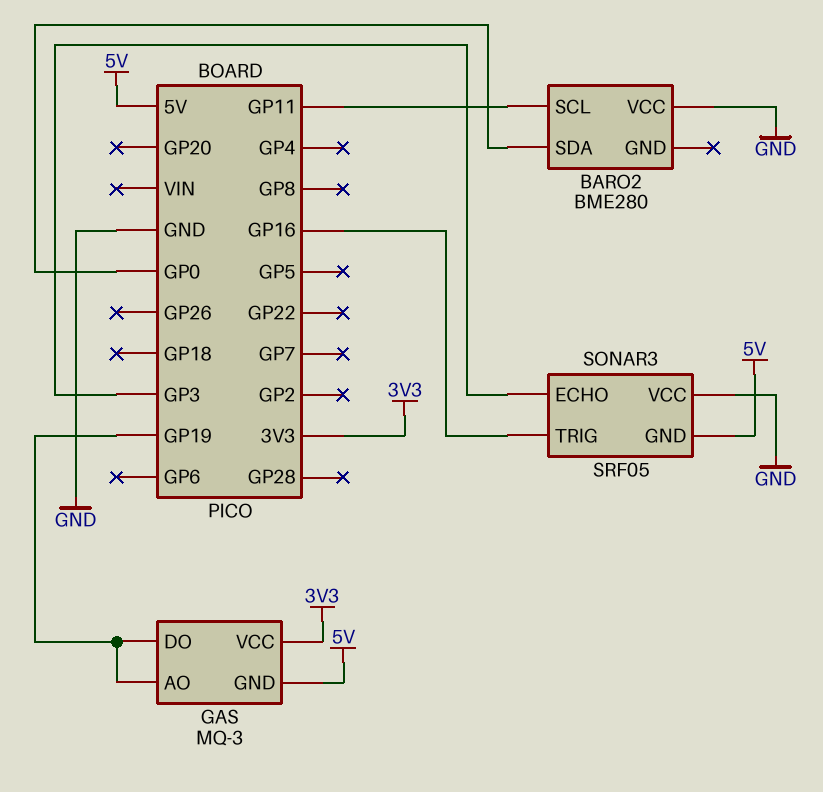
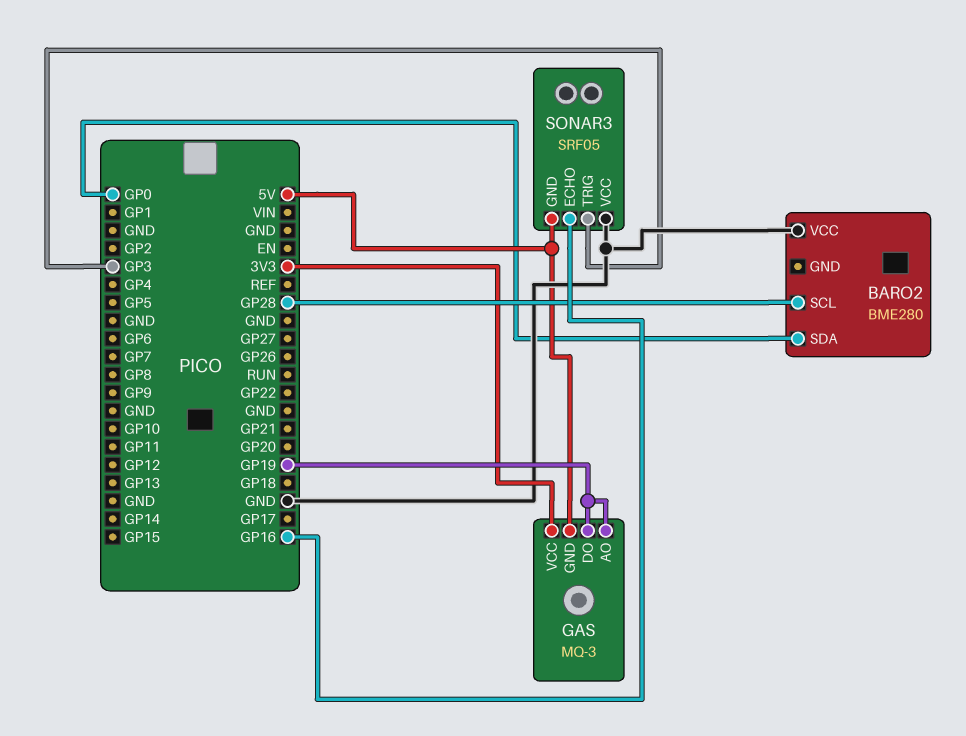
BARO2 pin SCL: GP11 -> GP28
SONAR3 pin ECHO: GP3 -> GP16
SONAR3 pin TRIG: GP16 -> GP3

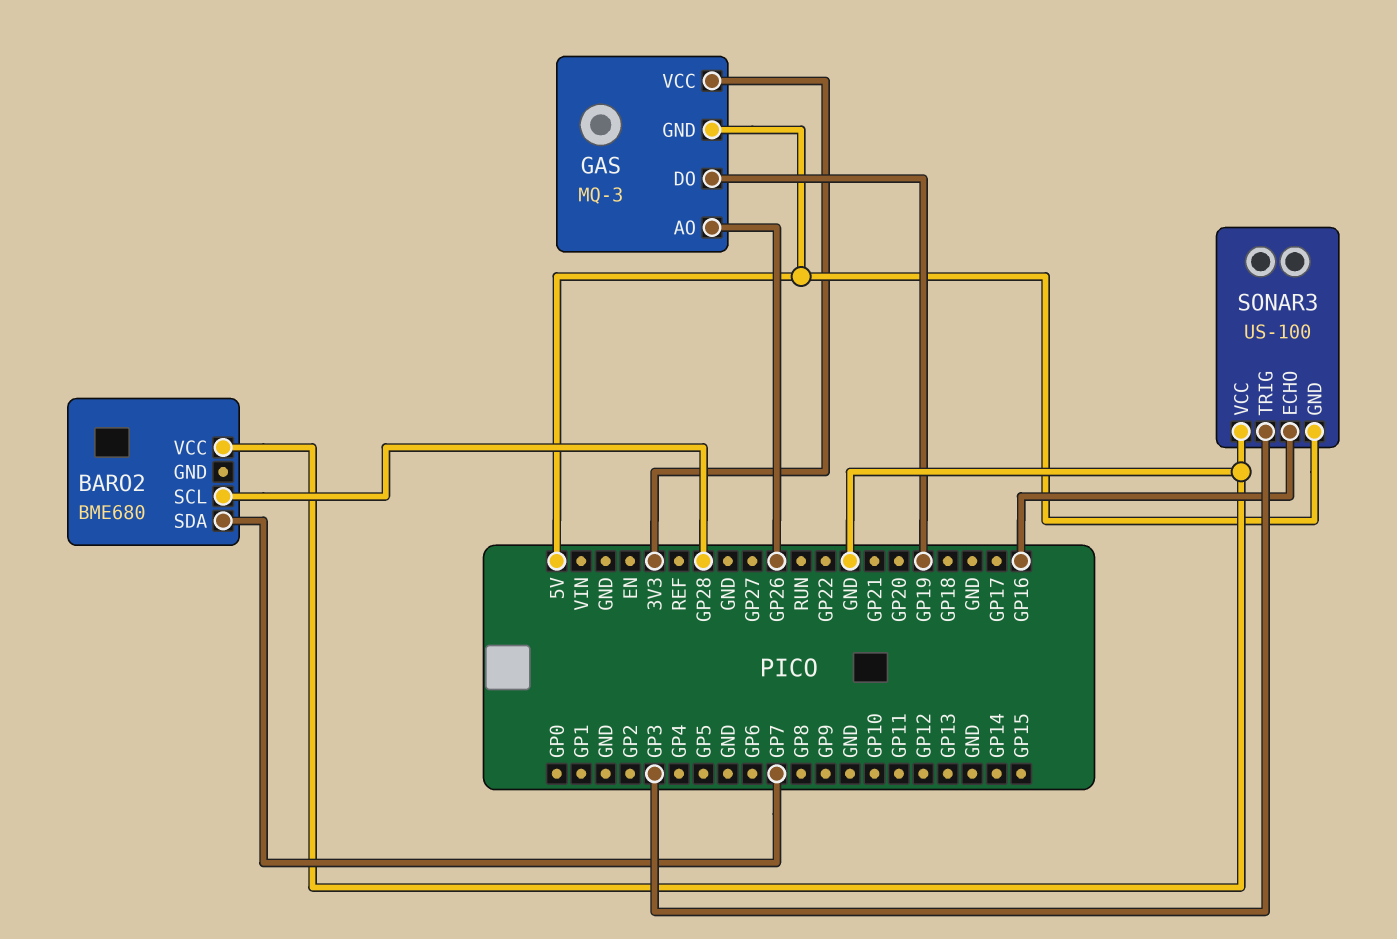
BARO2: BME280 -> BME680
BARO2 pin SDA: GP0 -> GP7
GAS pin AO: GP19 -> GP26
SONAR3: SRF05 -> US-100

